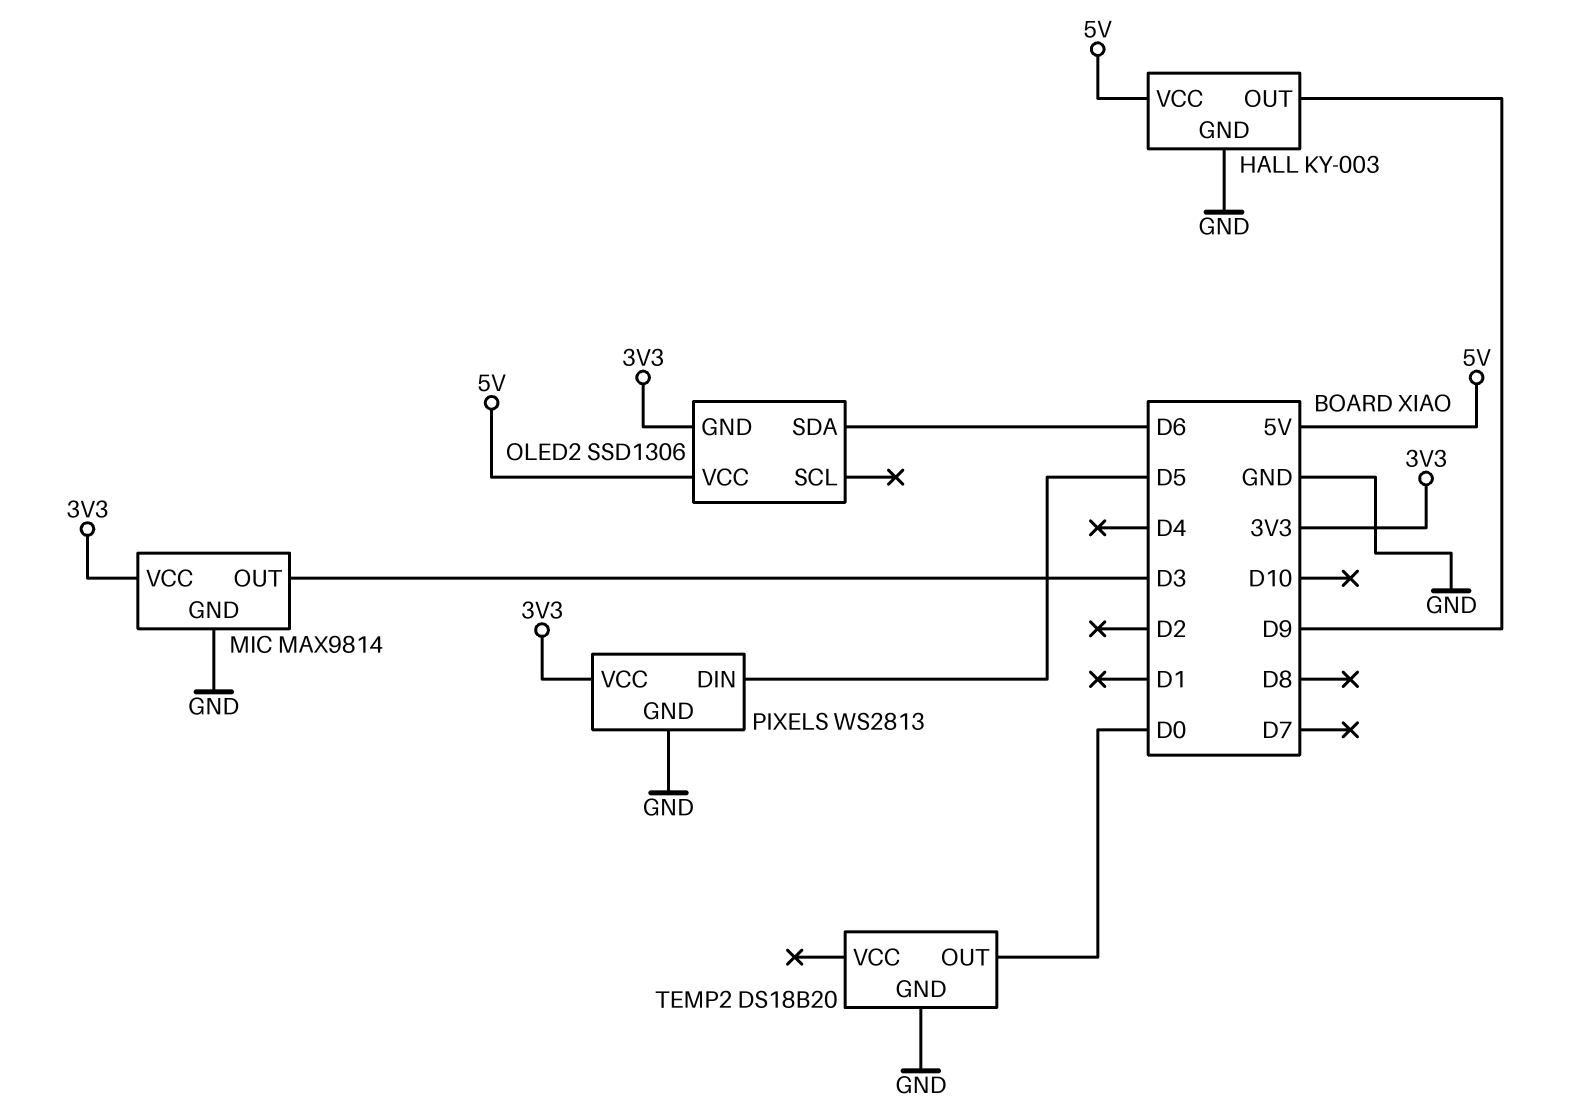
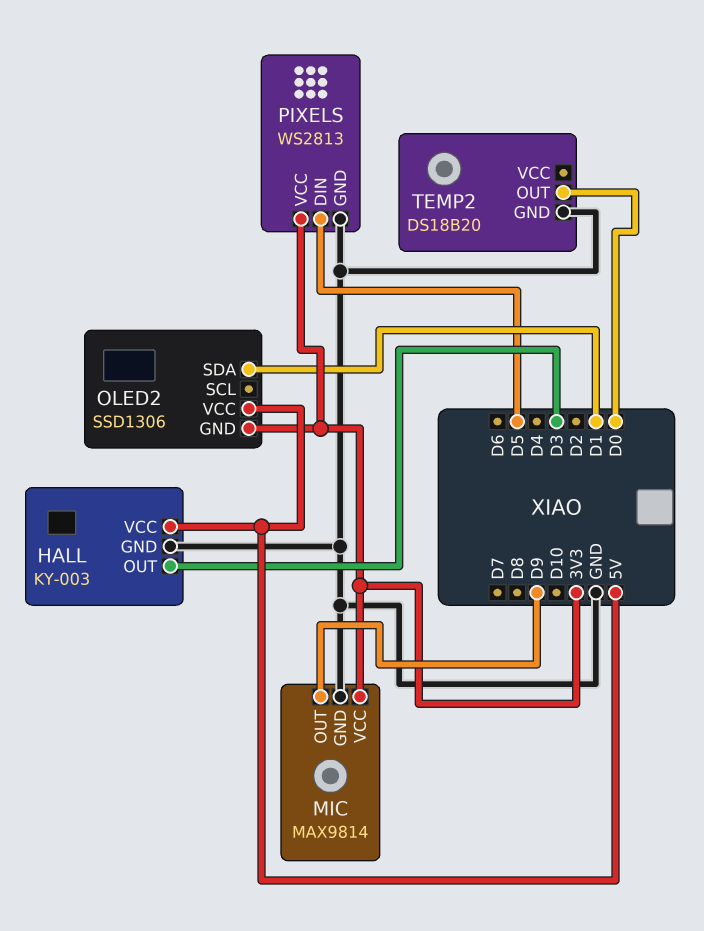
HALL pin OUT: D9 -> D3
MIC pin OUT: D3 -> D9
OLED2 pin SDA: D6 -> D1

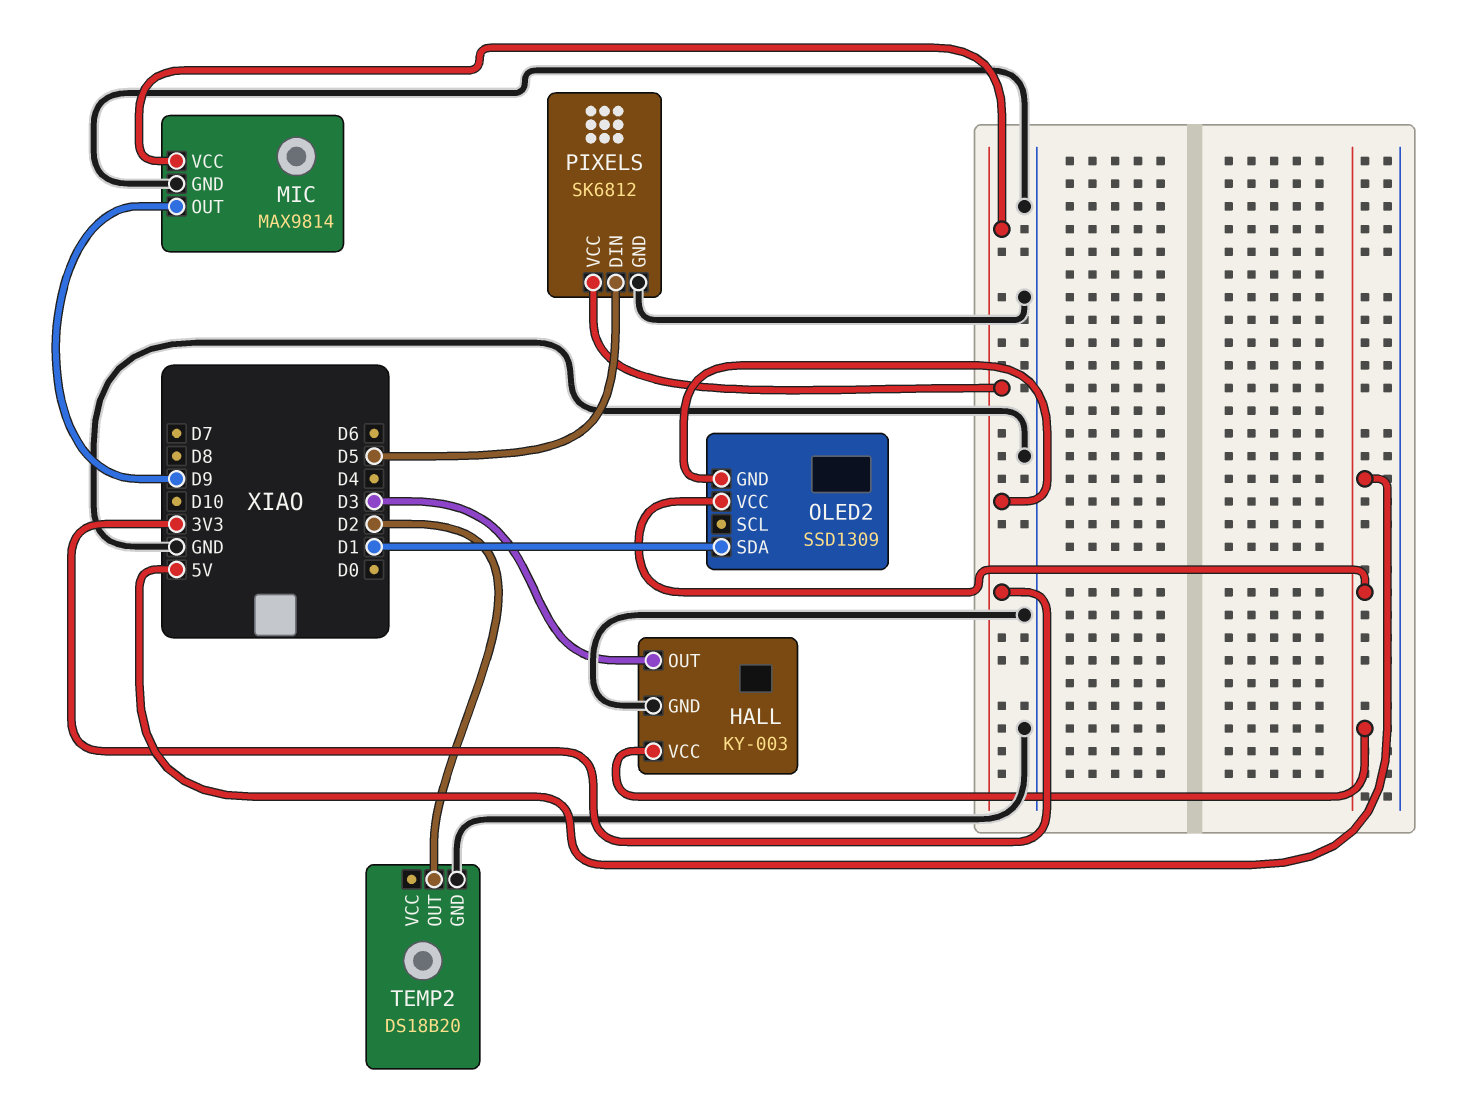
OLED2: SSD1306 -> SSD1309
PIXELS: WS2813 -> SK6812
TEMP2 pin OUT: D0 -> D2

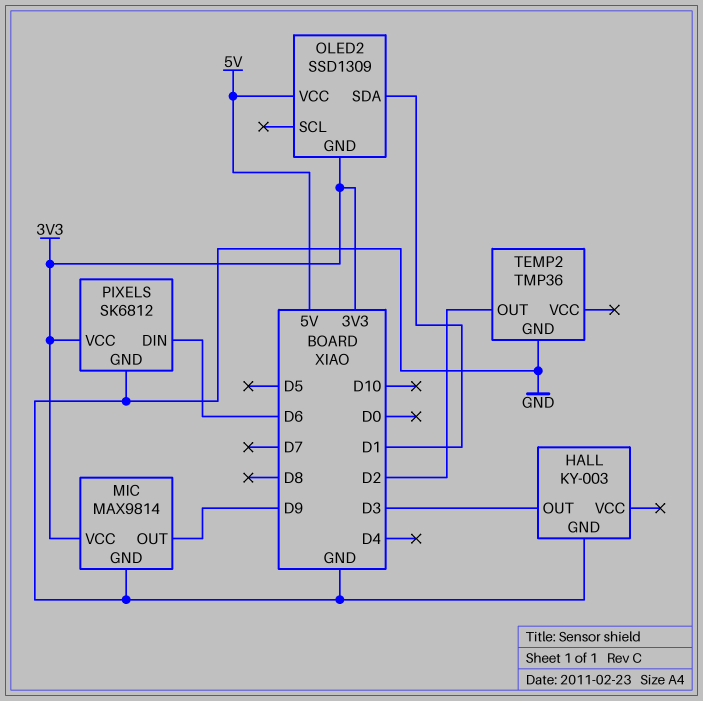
HALL pin VCC: 5V -> none
PIXELS pin DIN: D5 -> D6
TEMP2: DS18B20 -> TMP36

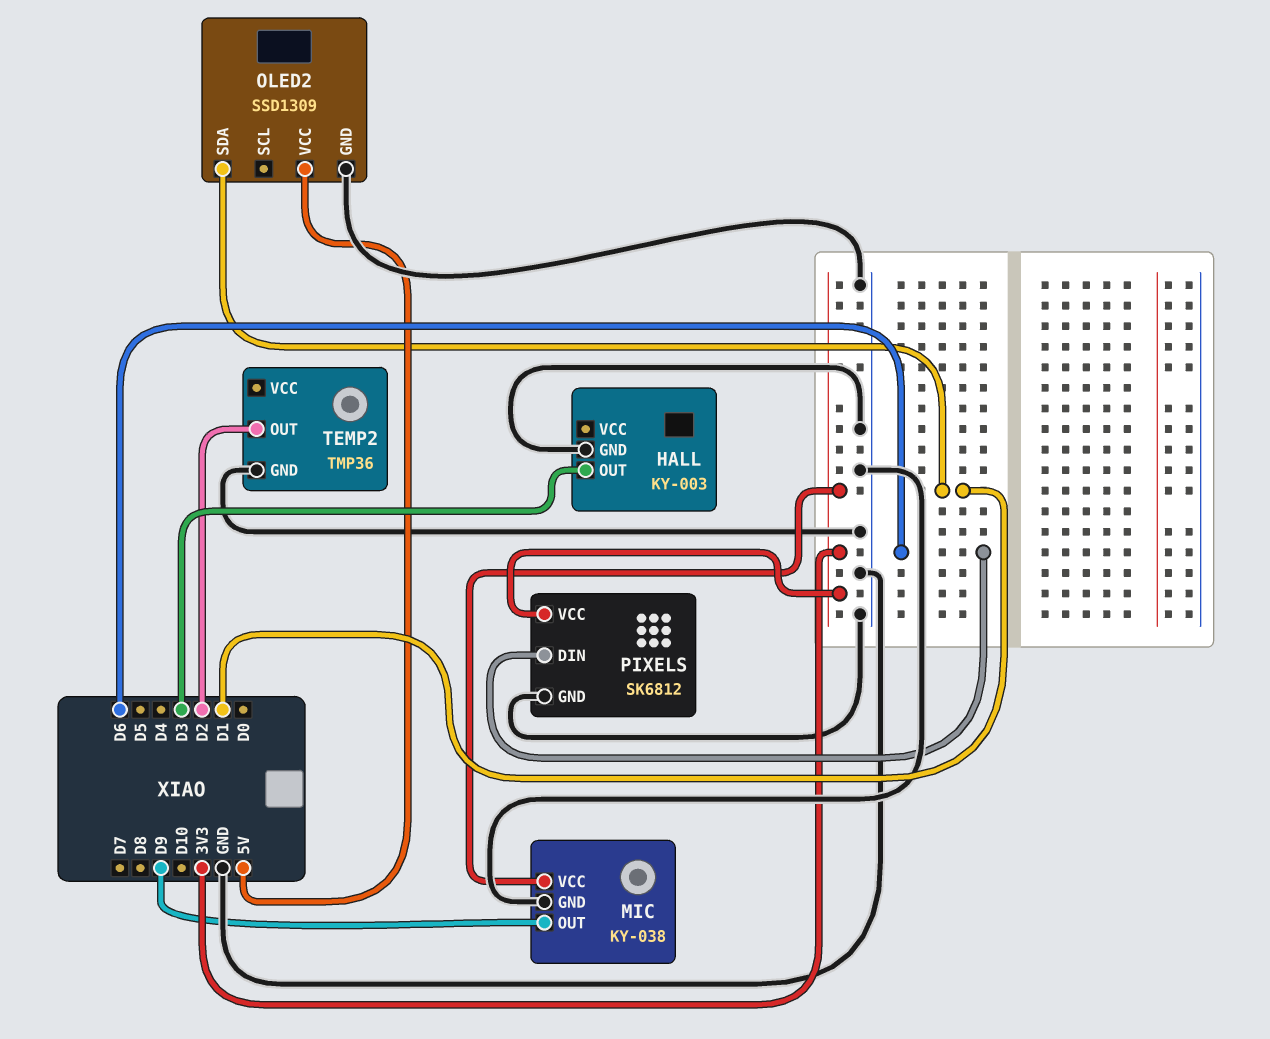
MIC: MAX9814 -> KY-038
OLED2 pin GND: 3V3 -> GND

